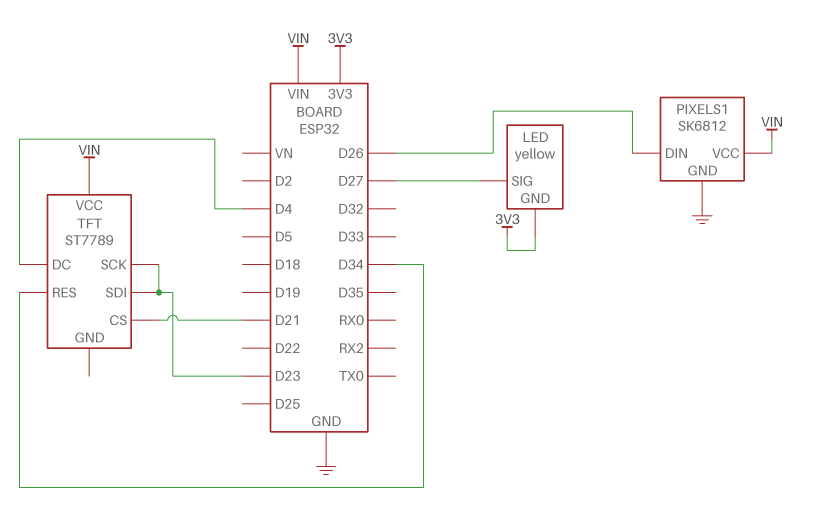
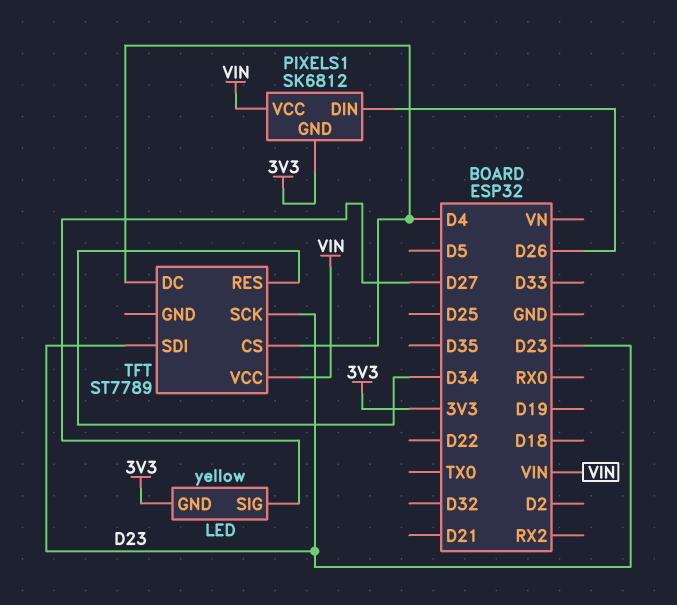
PIXELS1 pin GND: GND -> 3V3
TFT pin CS: D21 -> D4

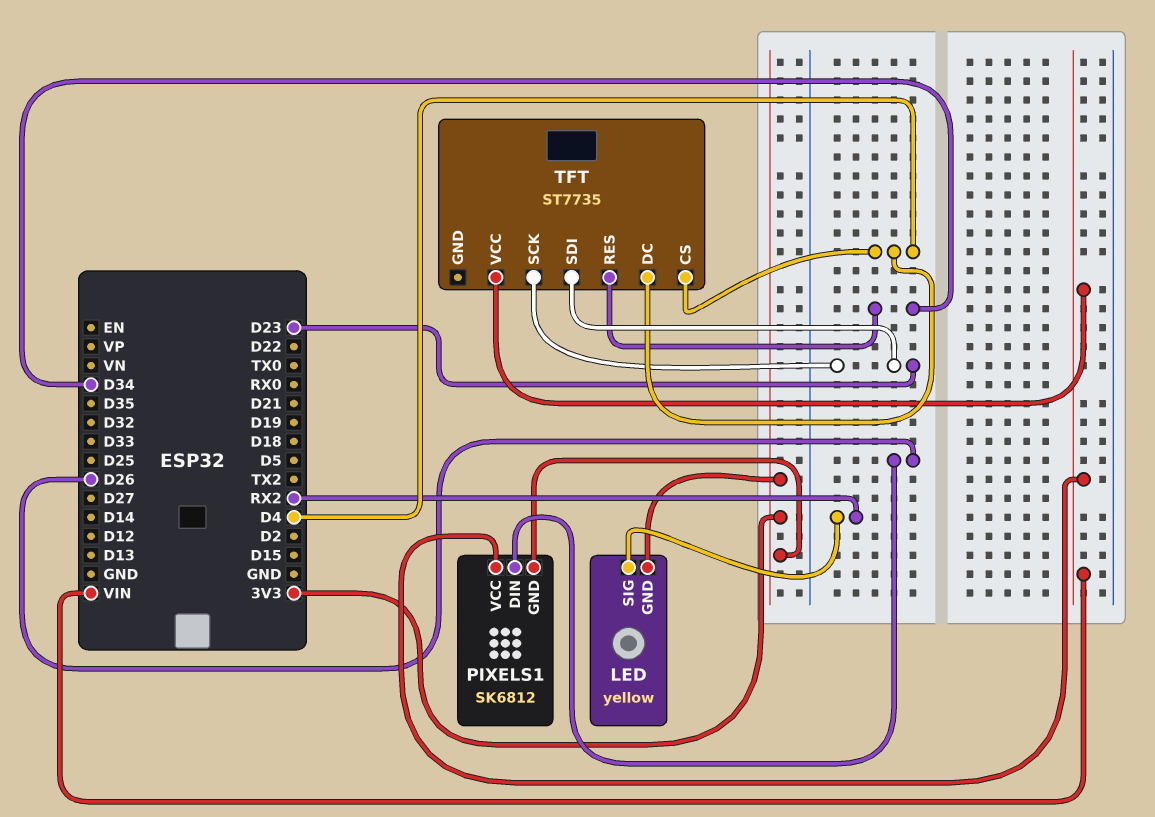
LED pin SIG: D27 -> RX2
TFT: ST7789 -> ST7735

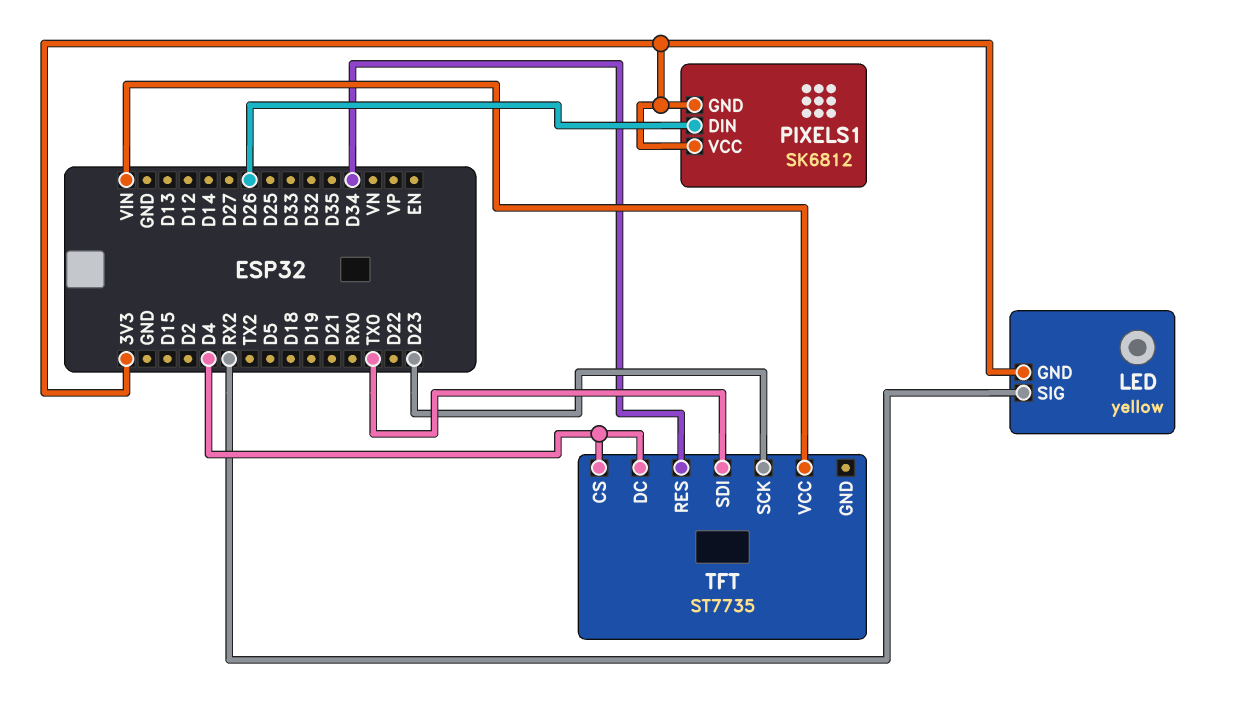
PIXELS1 pin VCC: VIN -> 3V3
TFT pin SDI: D23 -> TX0

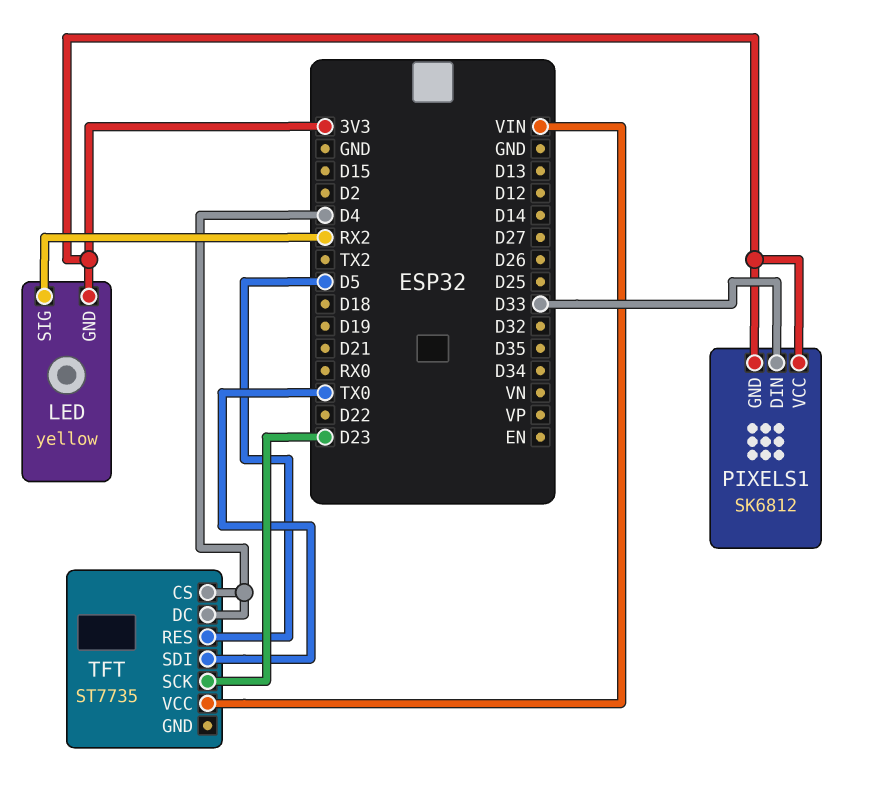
PIXELS1 pin DIN: D26 -> D33
TFT pin RES: D34 -> D5

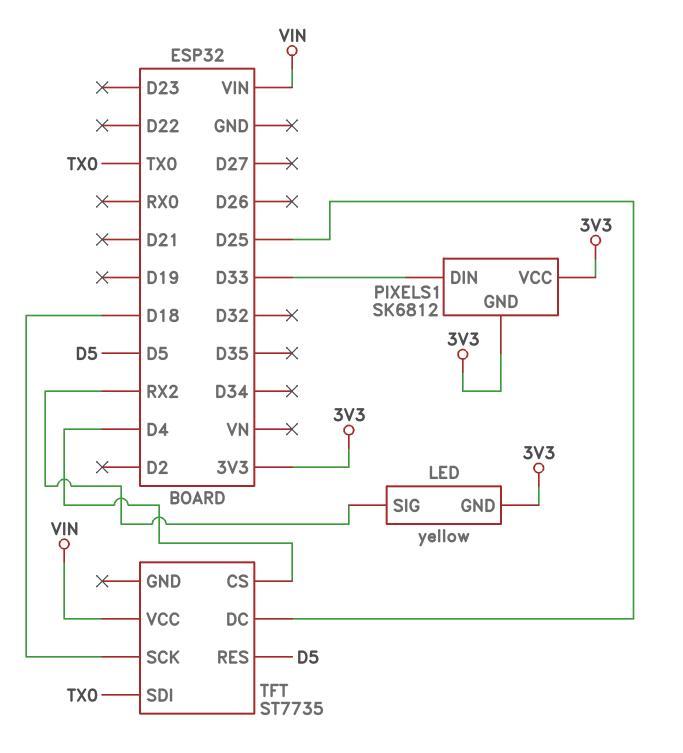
TFT pin DC: D4 -> D25
TFT pin SCK: D23 -> D18

